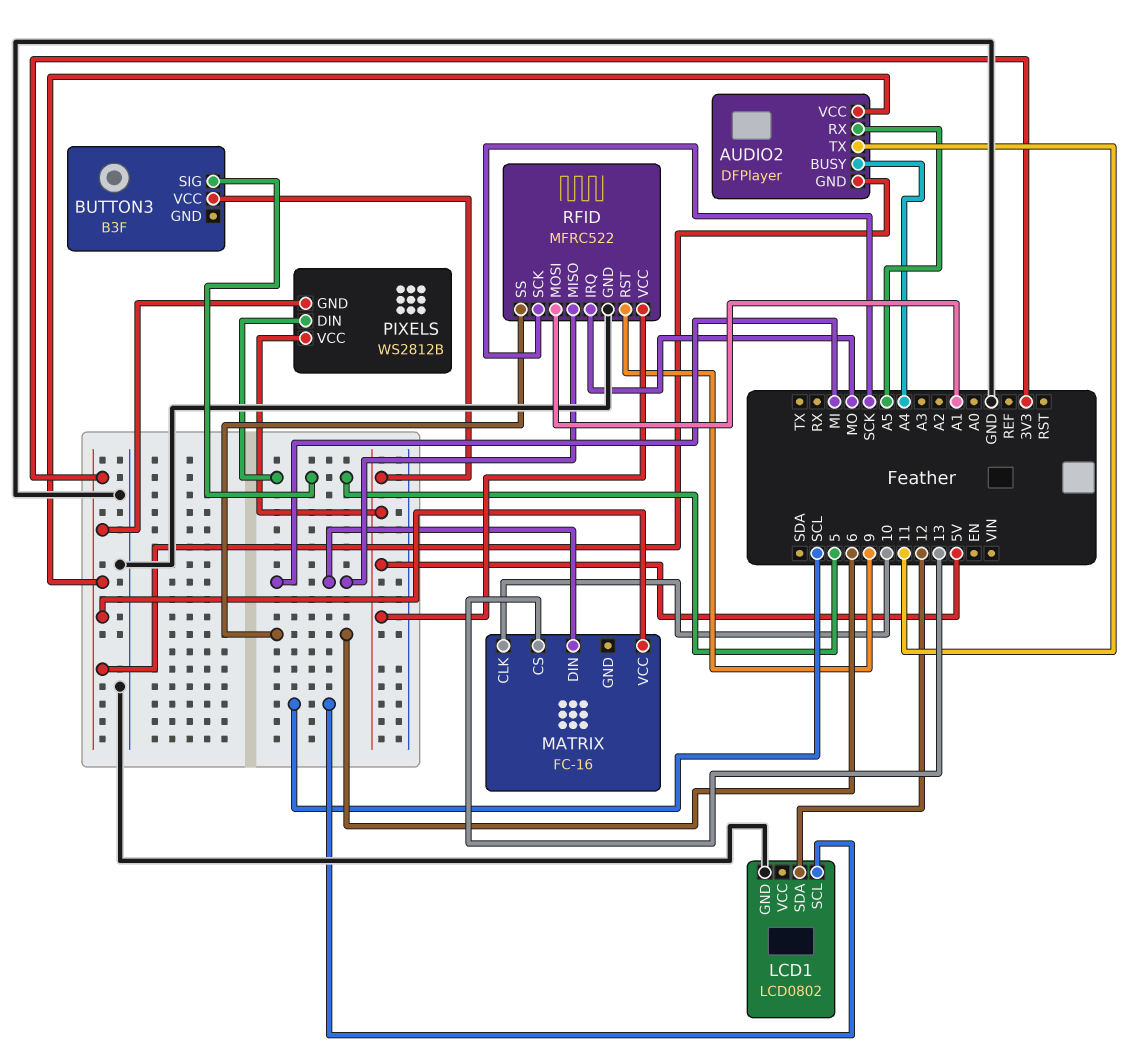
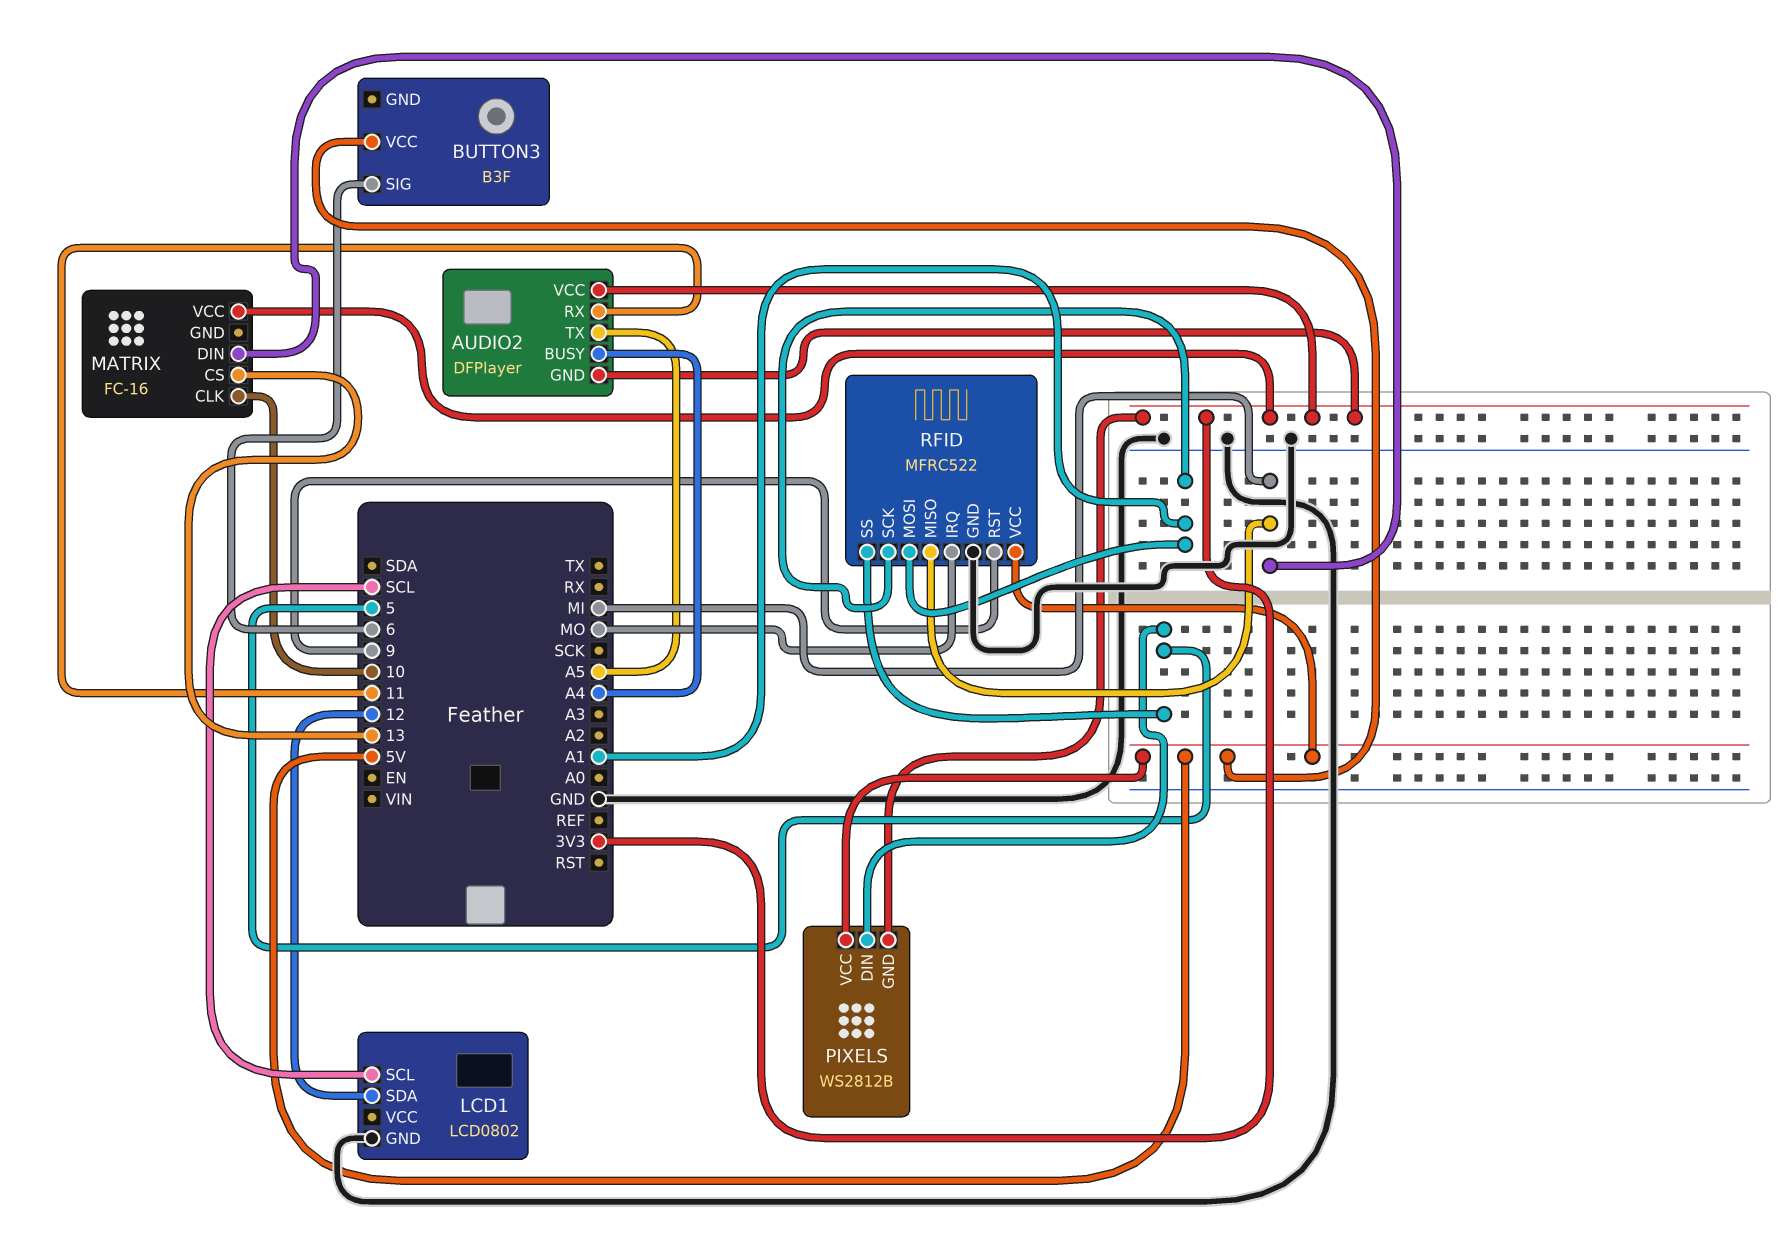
AUDIO2 pin RX: A5 -> 11
AUDIO2 pin TX: 11 -> A5
BUTTON3 pin SIG: 5 -> 6
RFID pin SCK: SCK -> A1
RFID pin SS: 6 -> 5

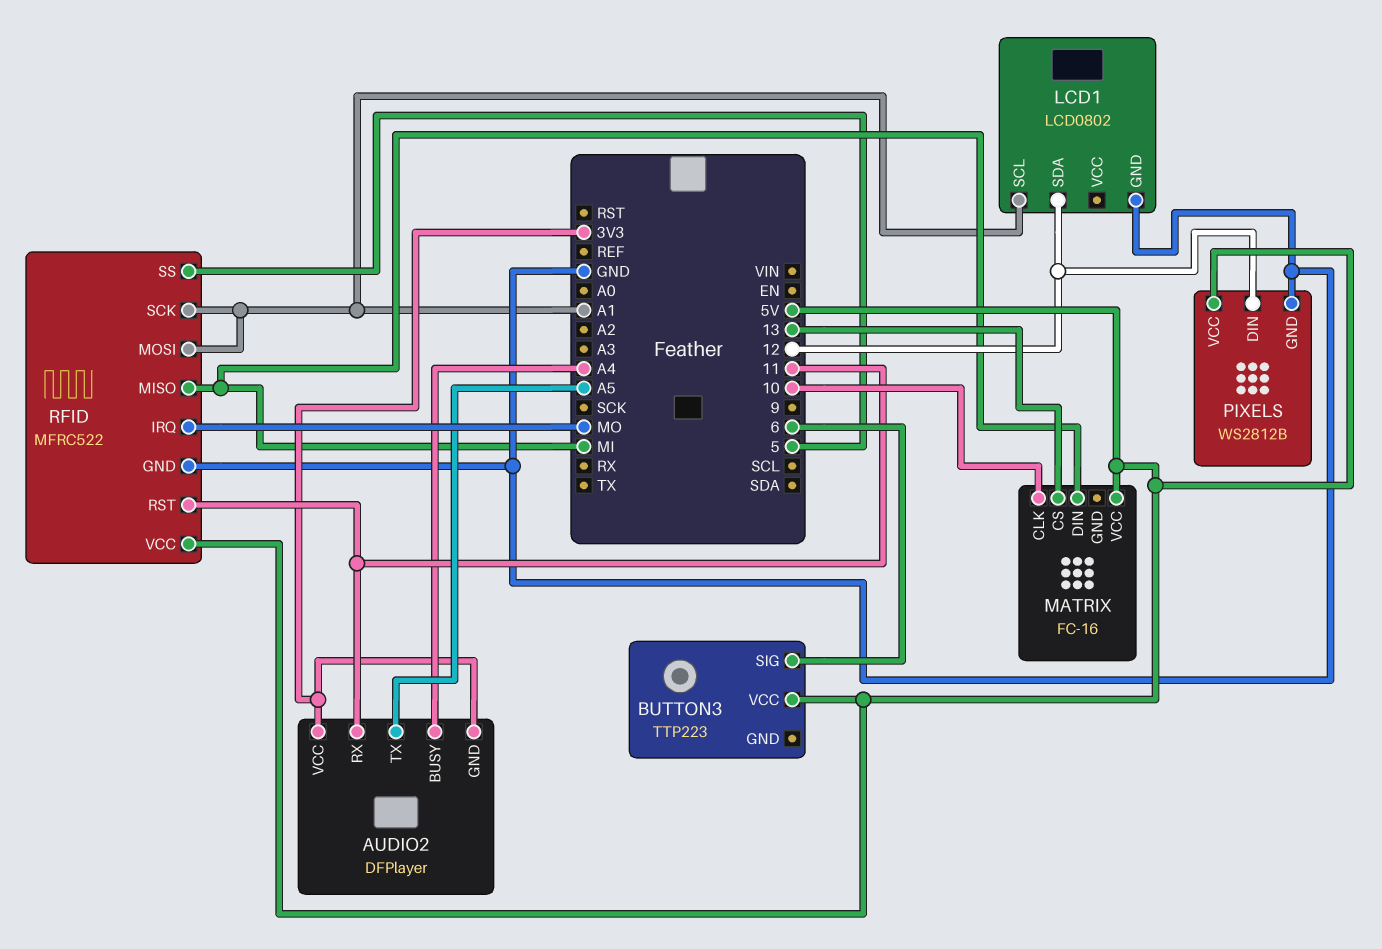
BUTTON3: B3F -> TTP223
LCD1 pin SCL: SCL -> A1
MATRIX pin VCC: 3V3 -> 5V
PIXELS pin DIN: 5 -> 12
PIXELS pin GND: 3V3 -> GND
RFID pin RST: 9 -> 11

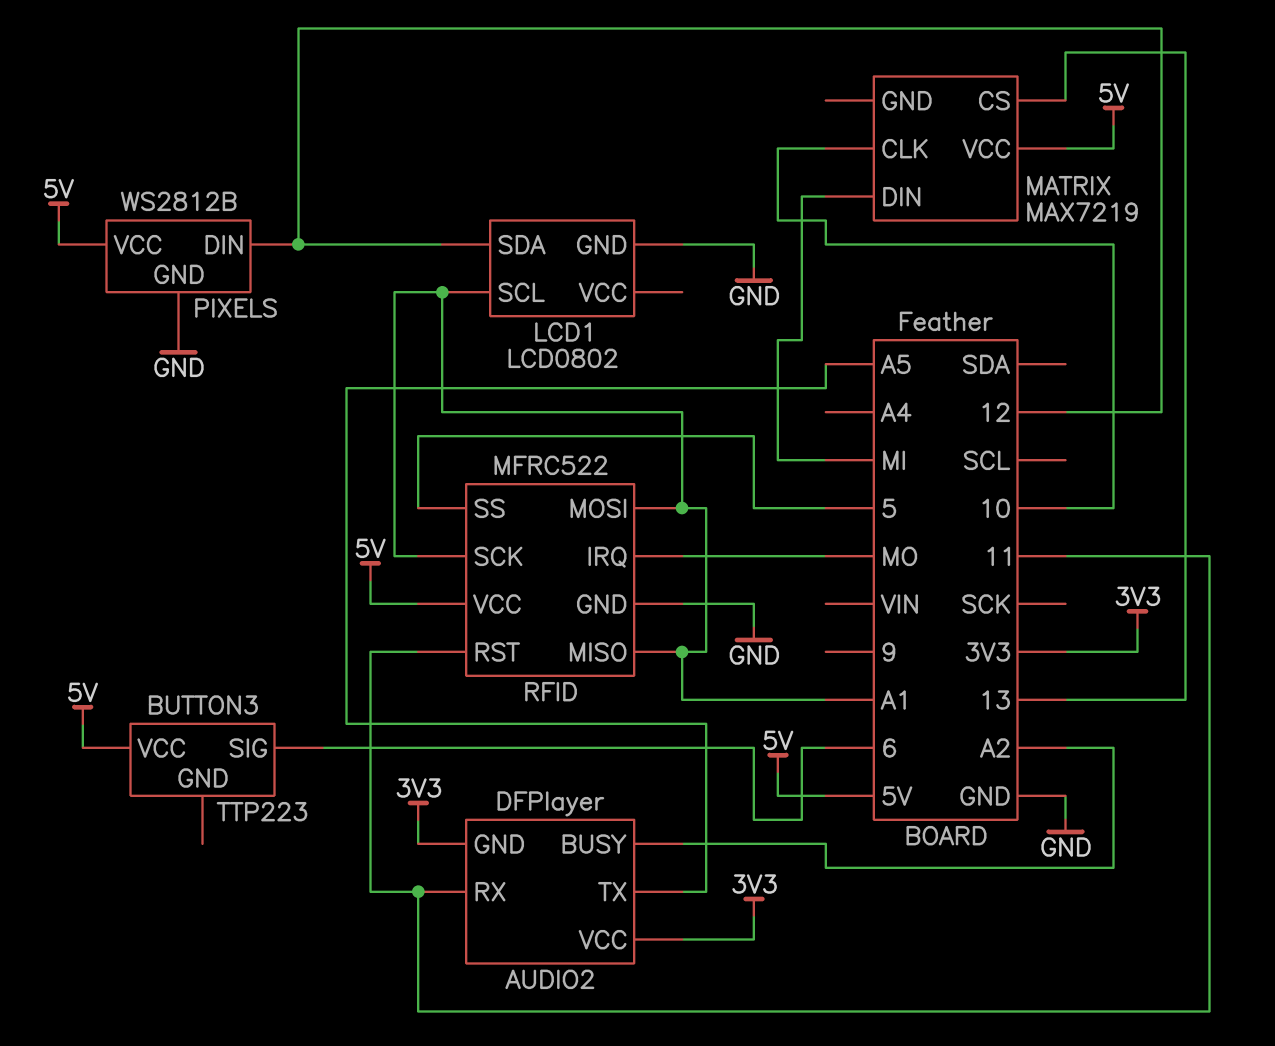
AUDIO2 pin BUSY: A4 -> A2
MATRIX: FC-16 -> MAX7219
RFID pin MISO: MI -> A1

